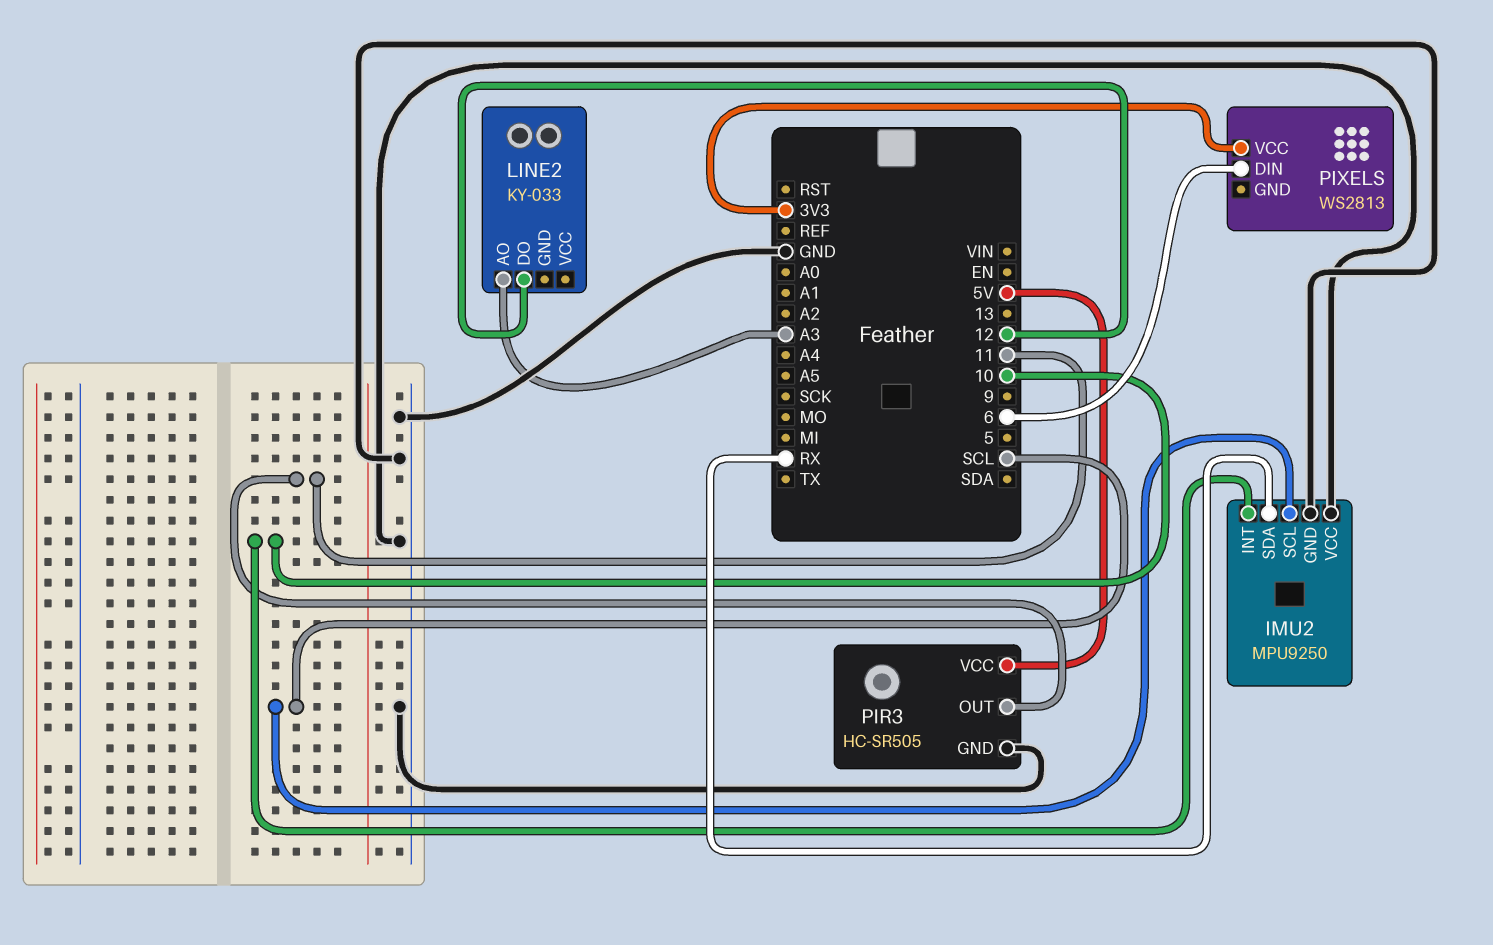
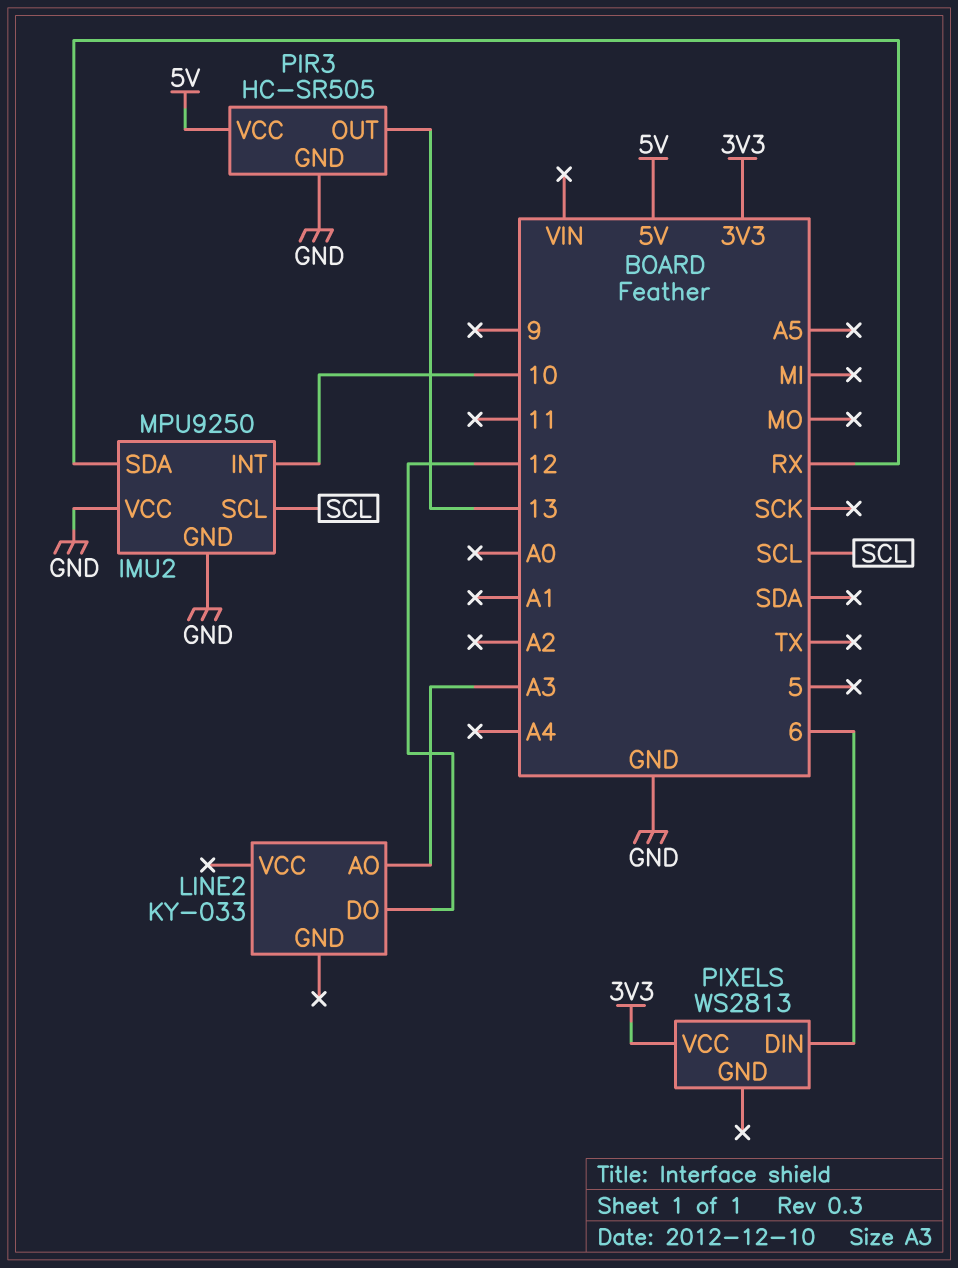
PIR3 pin OUT: 11 -> 13

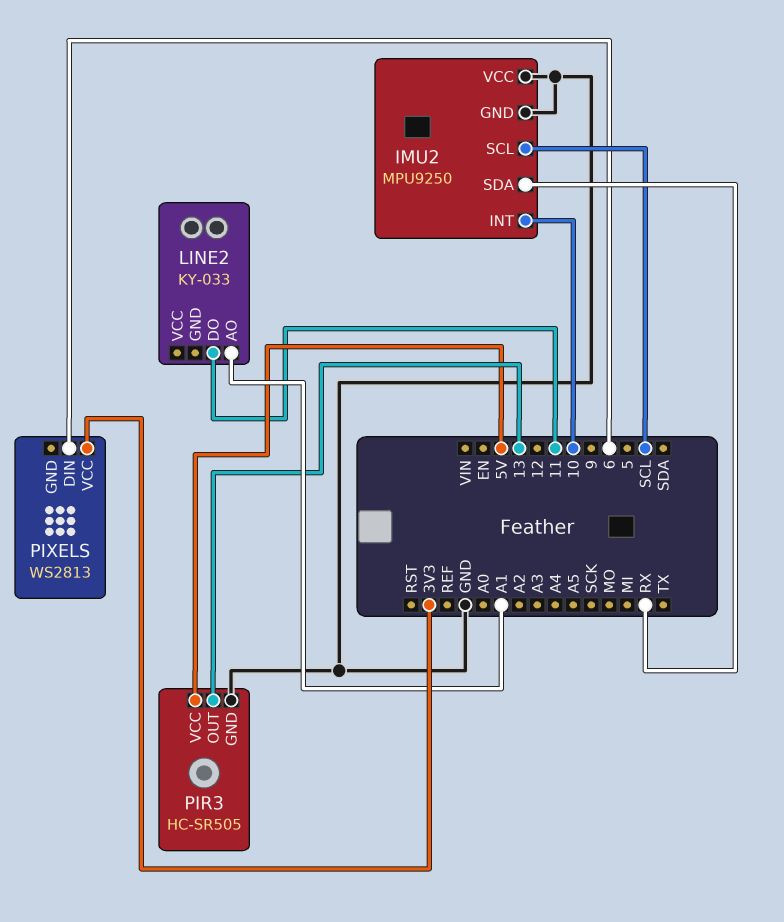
LINE2 pin AO: A3 -> A1
LINE2 pin DO: 12 -> 11

